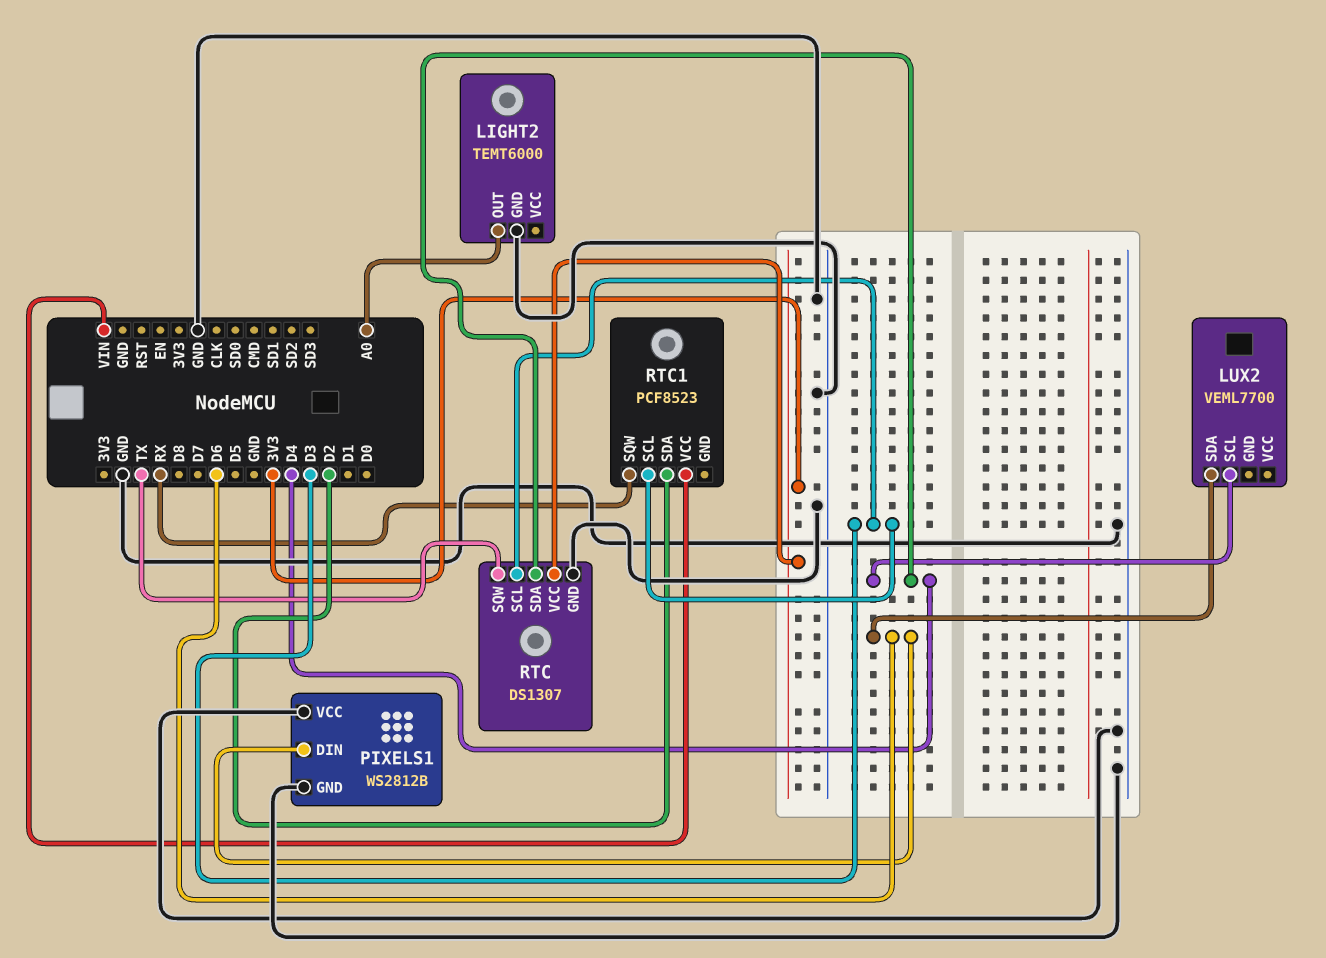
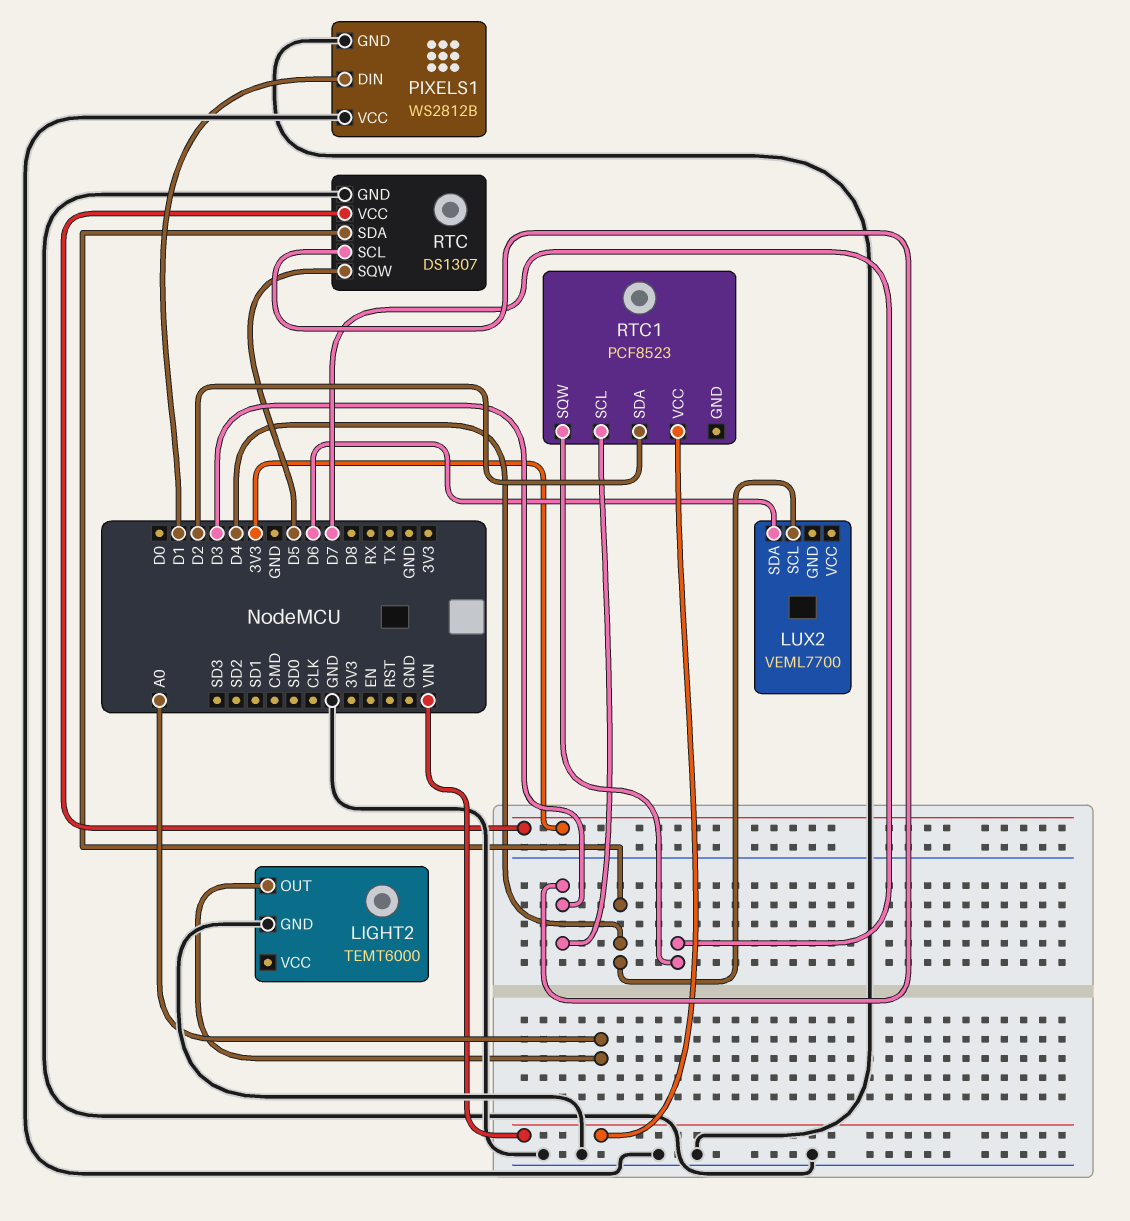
PIXELS1 pin DIN: D6 -> D1
RTC pin SQW: TX -> D5
RTC1 pin SQW: RX -> D7

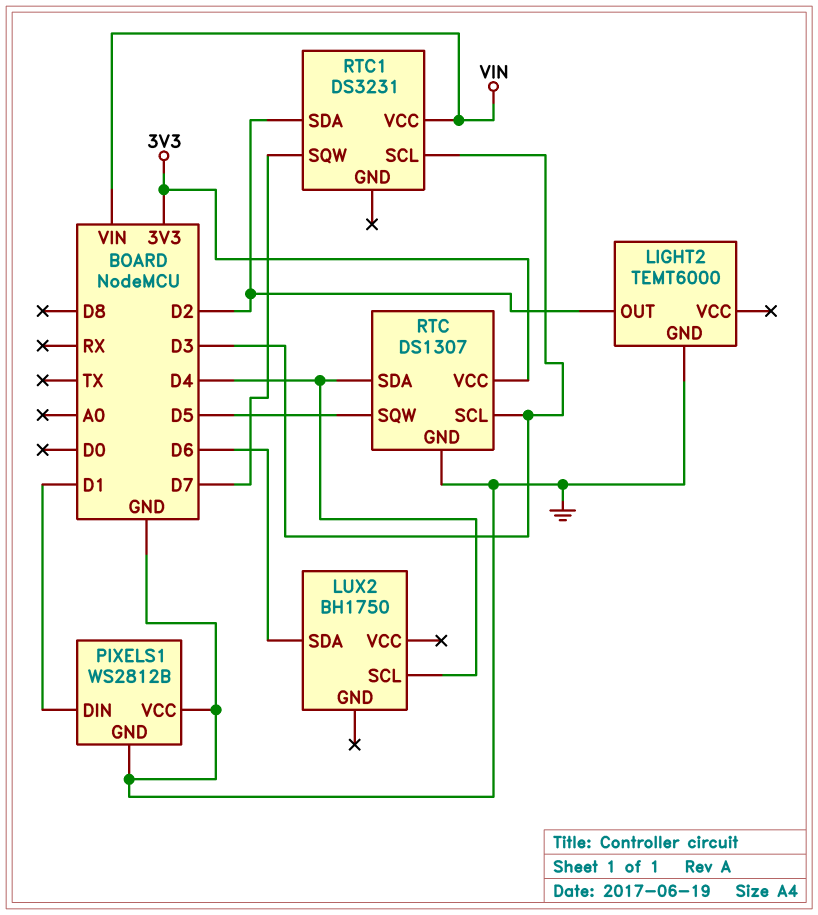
LIGHT2 pin OUT: A0 -> D2
LUX2: VEML7700 -> BH1750
RTC1: PCF8523 -> DS3231

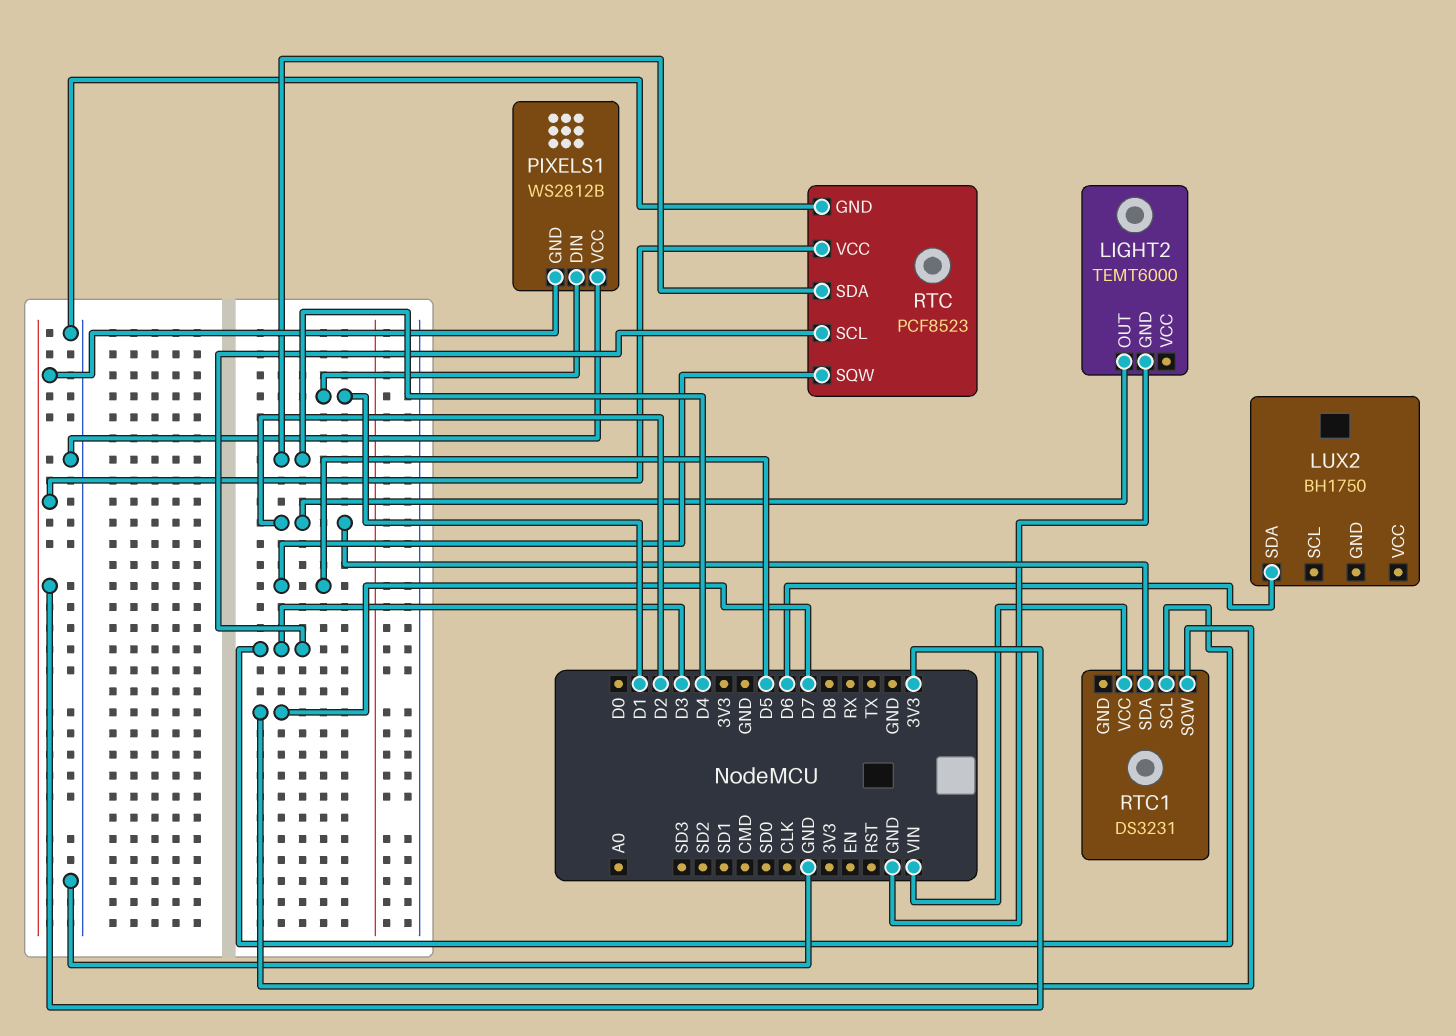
LUX2 pin SCL: D4 -> none
PIXELS1 pin GND: GND -> 3V3
RTC: DS1307 -> PCF8523

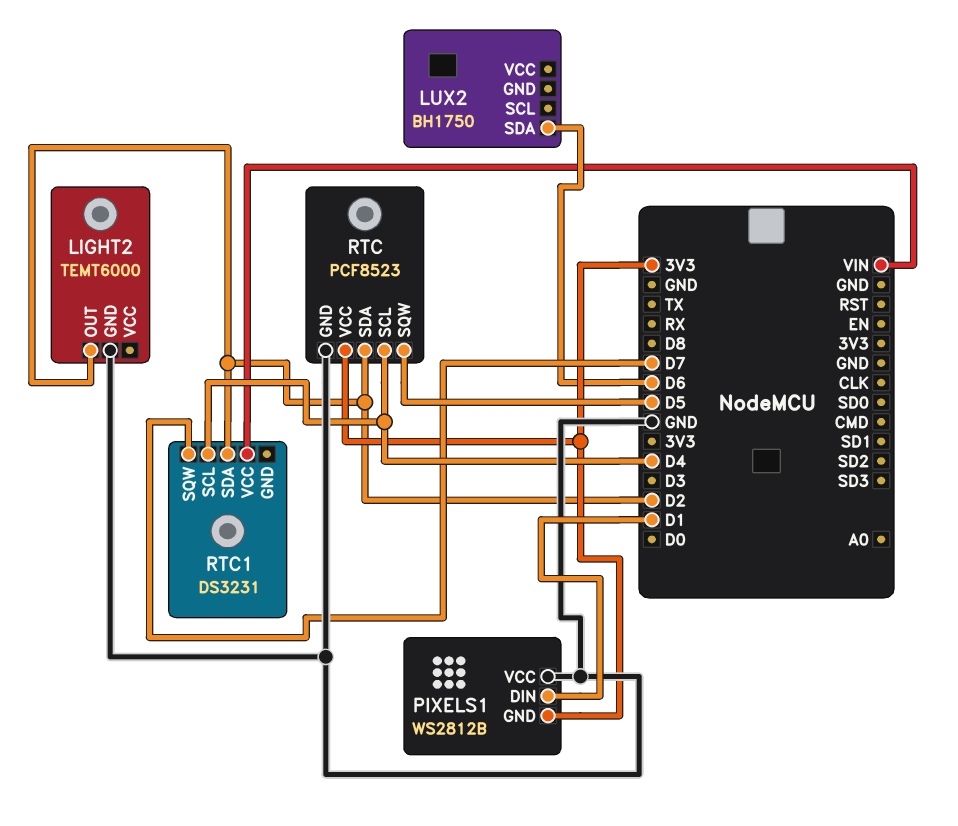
RTC pin SCL: D3 -> D4
RTC pin SDA: D4 -> D2
RTC1 pin SCL: D3 -> D4

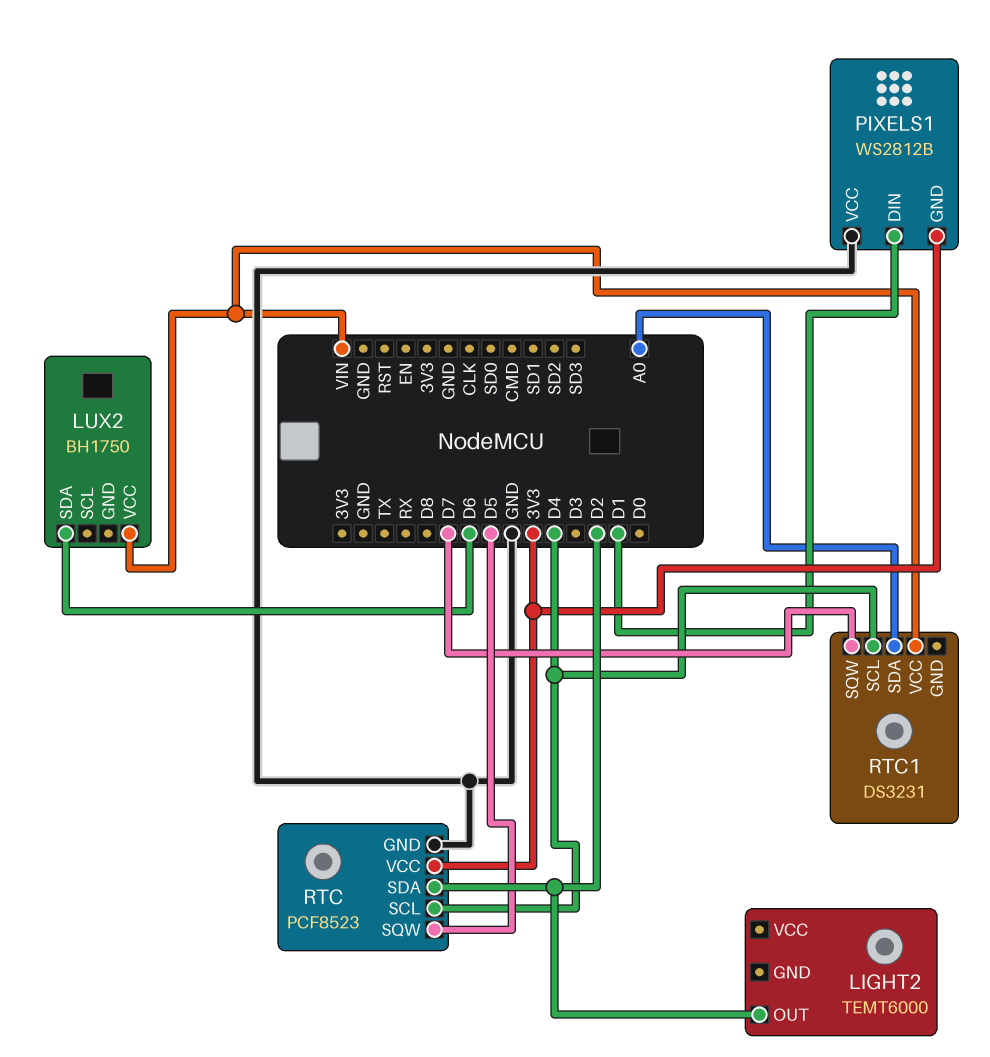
LIGHT2 pin GND: GND -> none
LUX2 pin VCC: none -> VIN
RTC1 pin SDA: D2 -> A0

